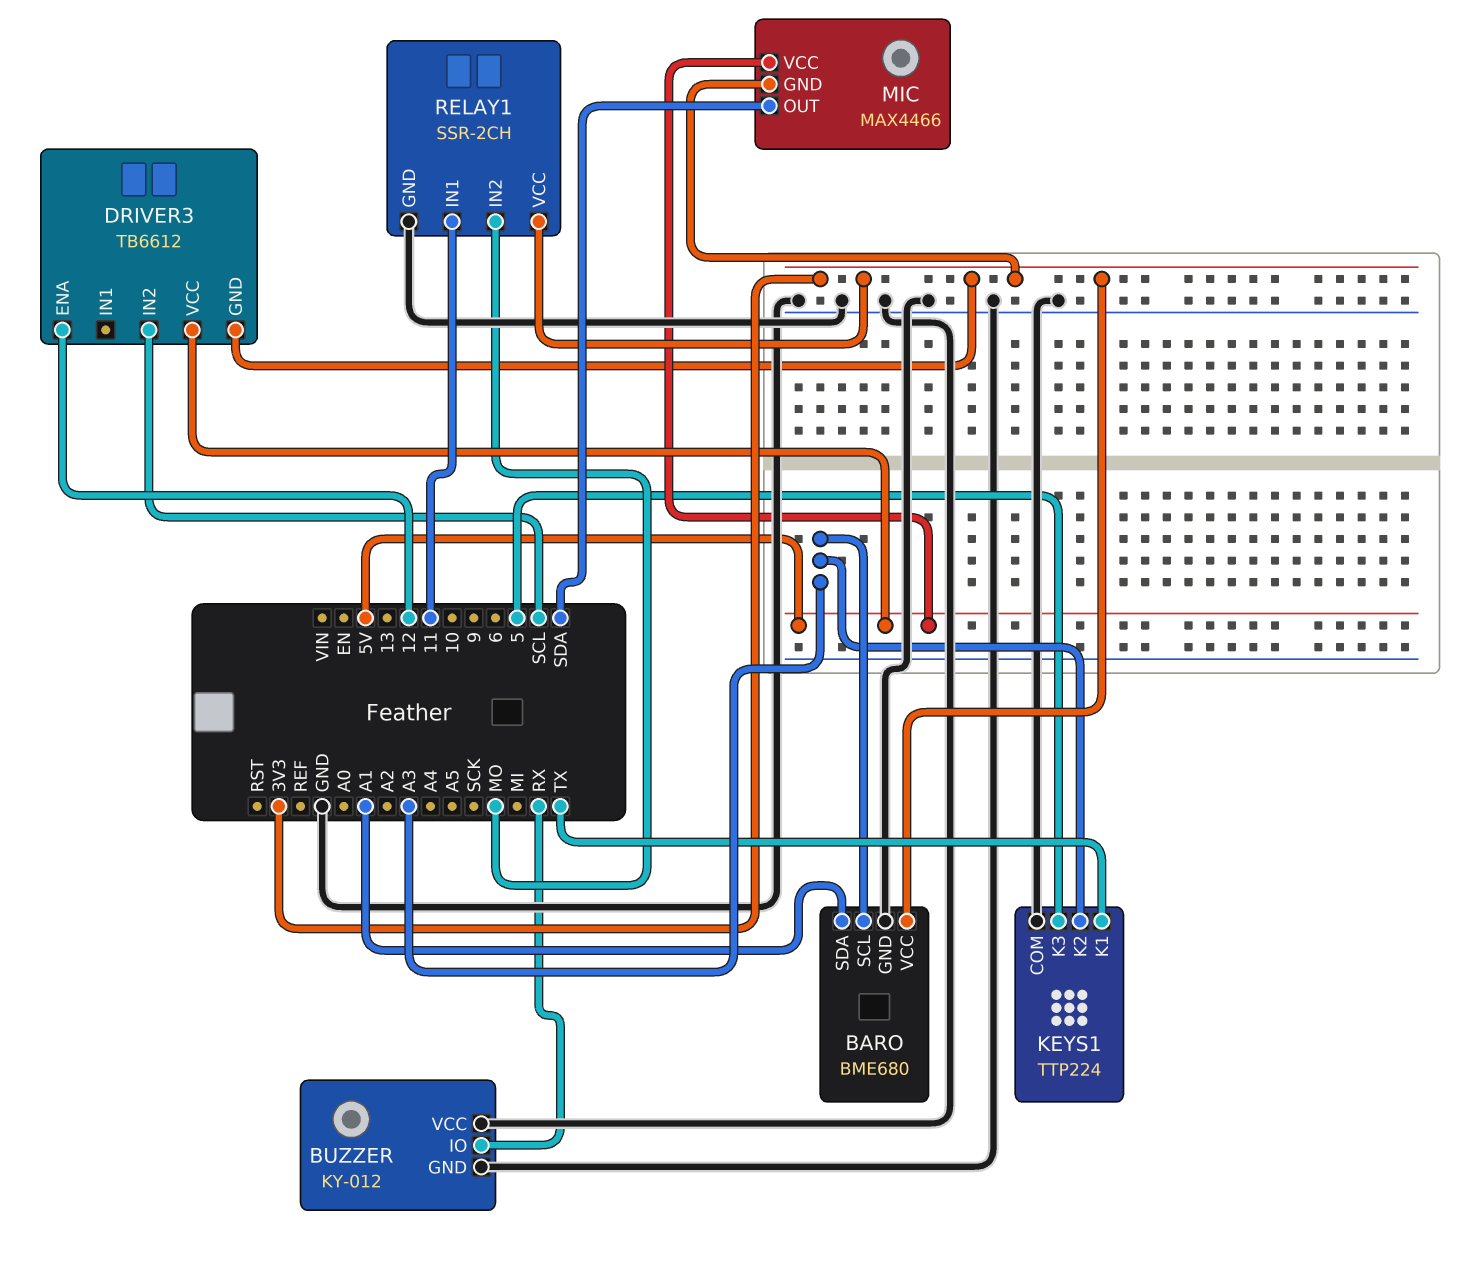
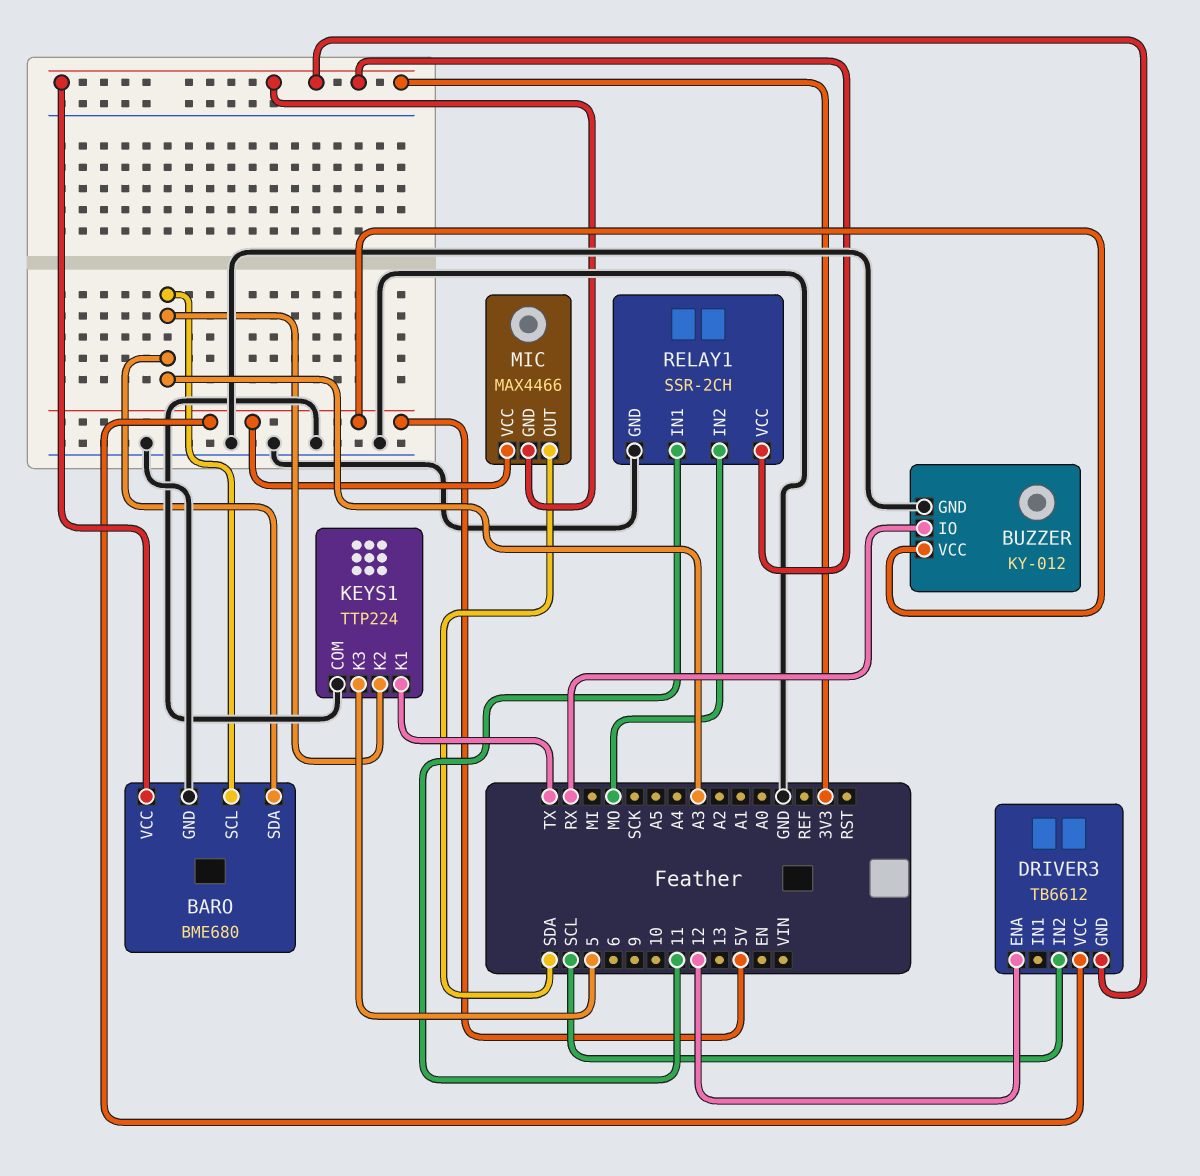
BARO pin SDA: A1 -> A3
BUZZER pin VCC: GND -> 5V

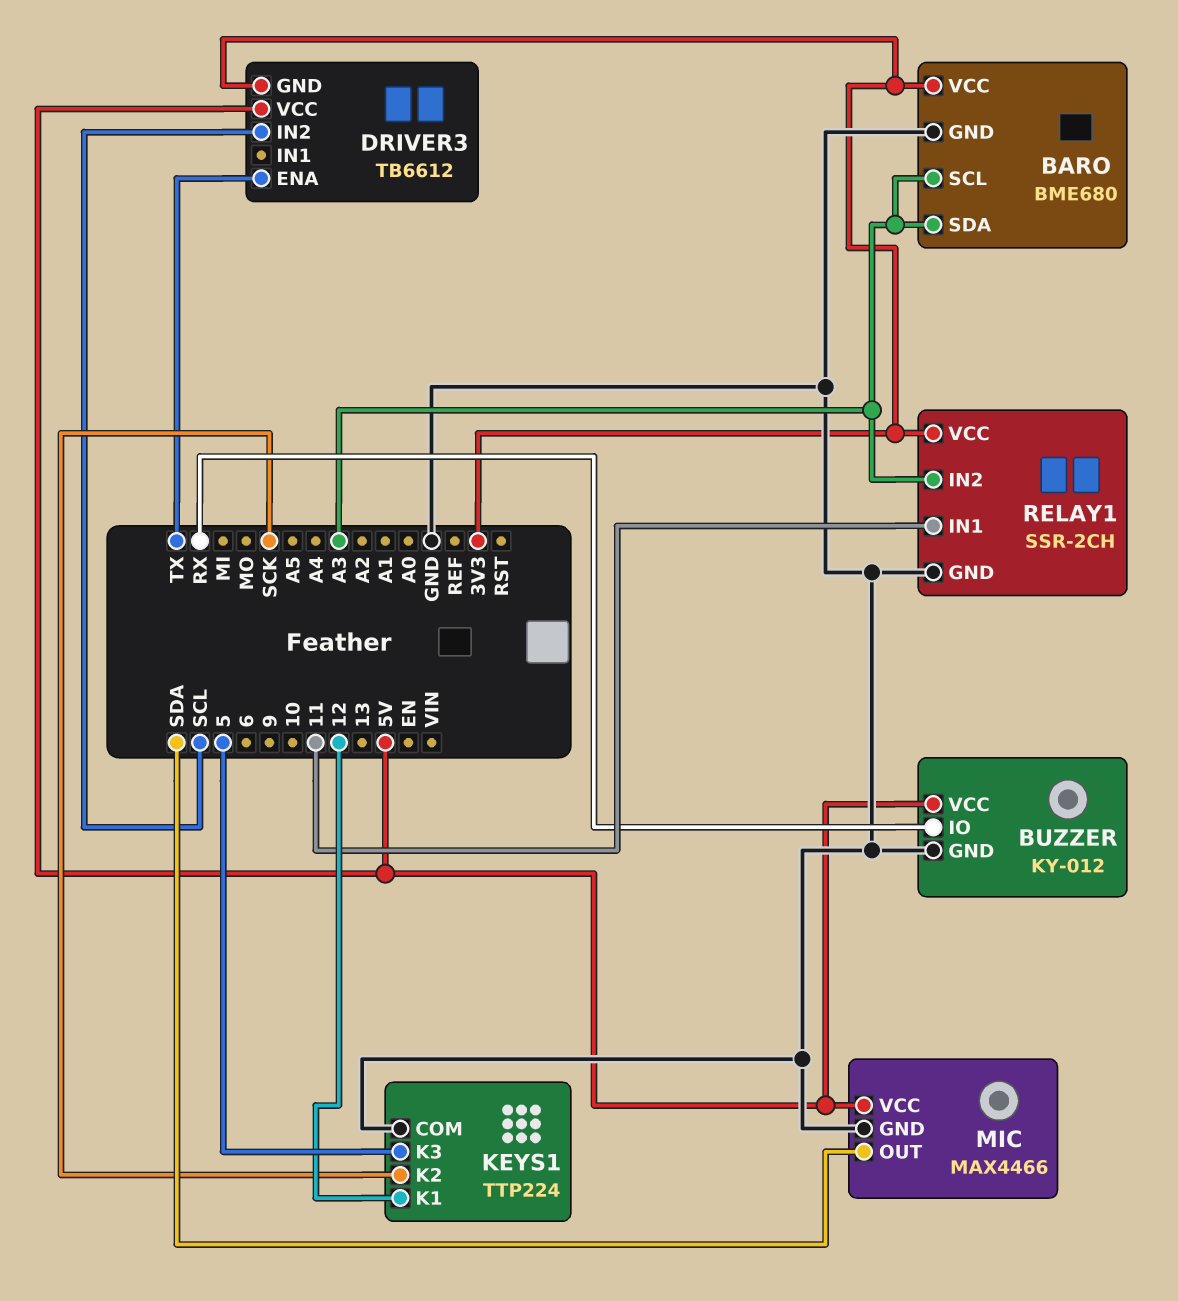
DRIVER3 pin ENA: 12 -> TX
KEYS1 pin K1: TX -> 12
KEYS1 pin K2: A3 -> SCK
MIC pin GND: 3V3 -> GND
RELAY1 pin IN2: MO -> A3

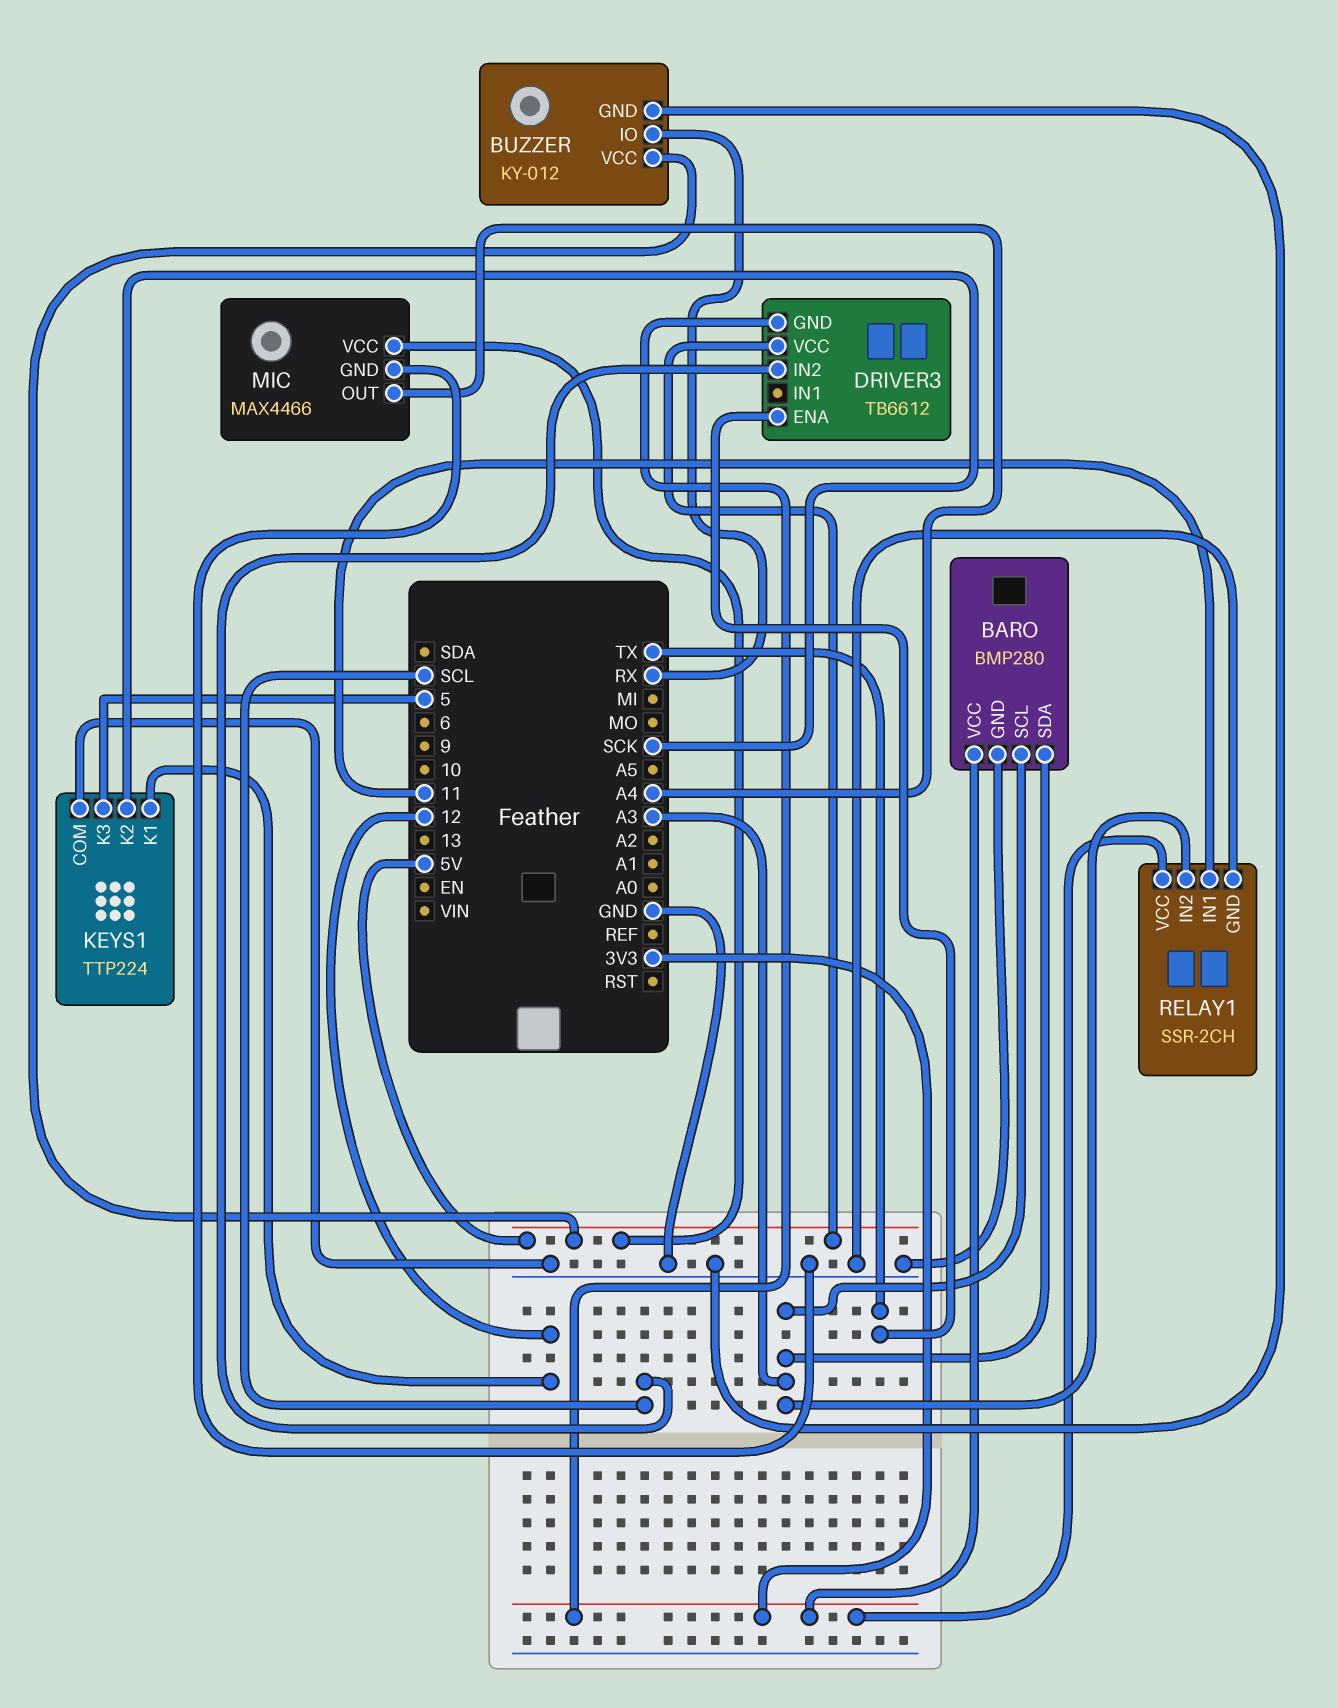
BARO: BME680 -> BMP280
MIC pin OUT: SDA -> A4

